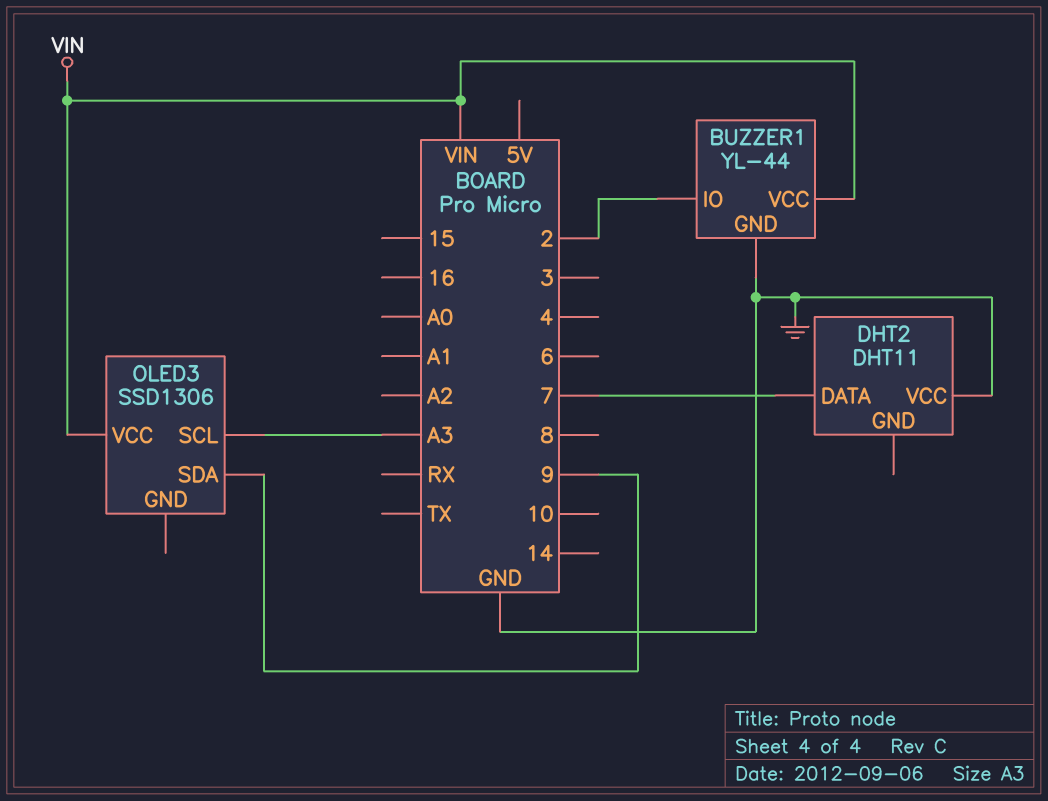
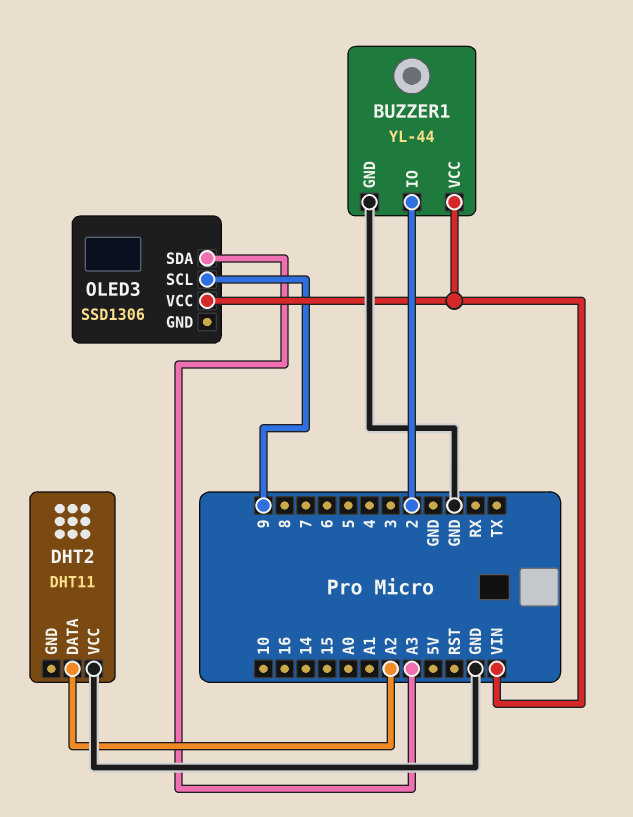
DHT2 pin DATA: 7 -> A2
OLED3 pin SCL: A3 -> 9
OLED3 pin SDA: 9 -> A3

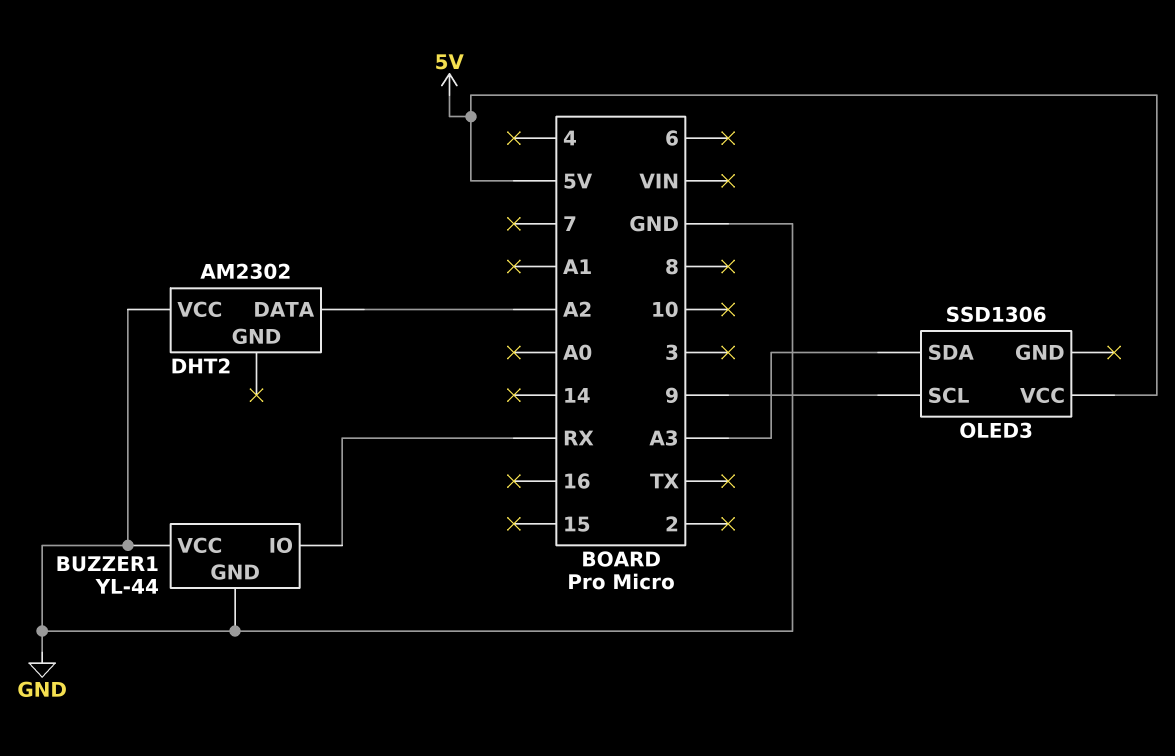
BUZZER1 pin IO: 2 -> RX
BUZZER1 pin VCC: VIN -> GND
DHT2: DHT11 -> AM2302
OLED3 pin VCC: VIN -> 5V

